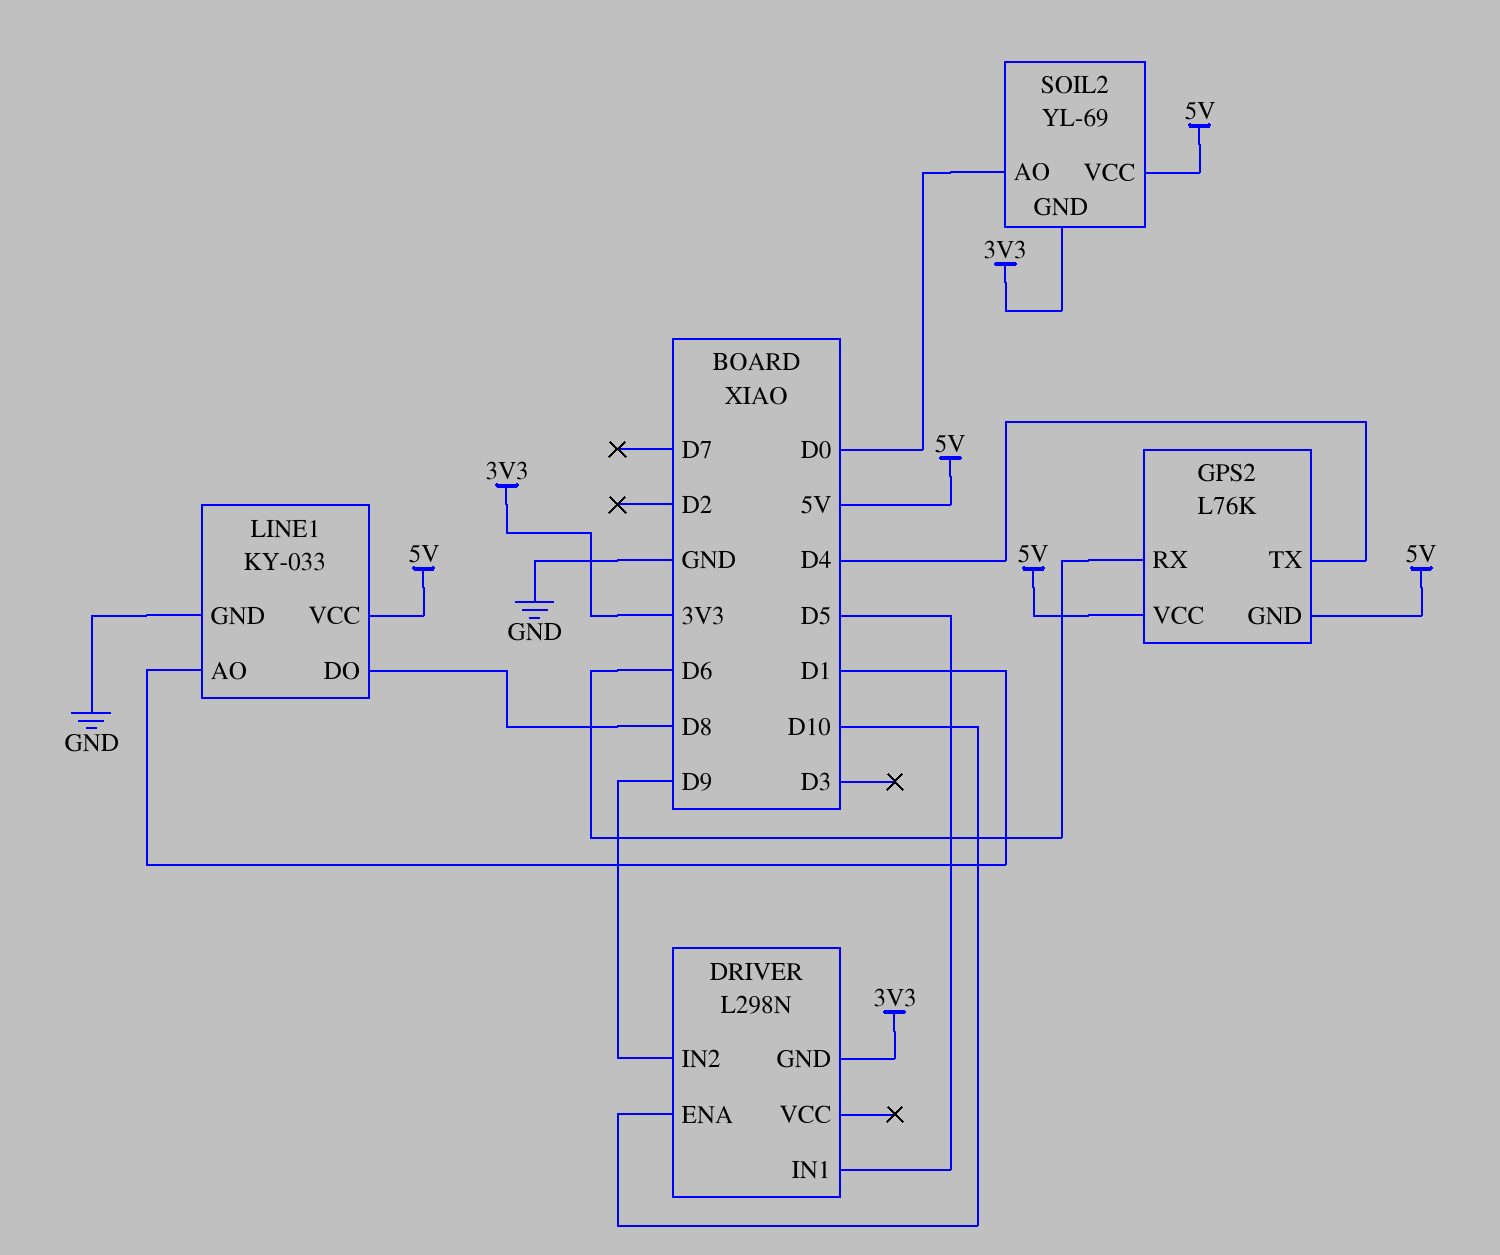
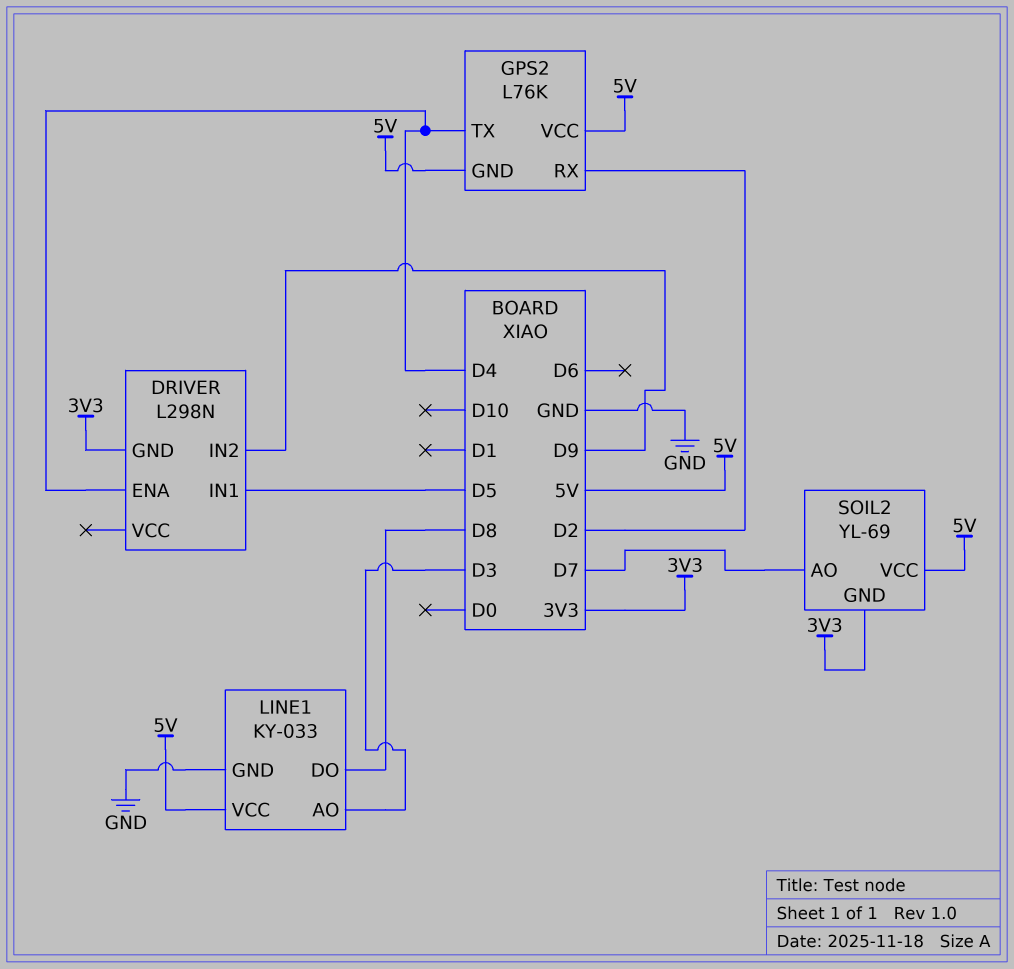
DRIVER pin ENA: D10 -> D4
GPS2 pin RX: D6 -> D2
LINE1 pin AO: D1 -> D3
SOIL2 pin AO: D0 -> D7

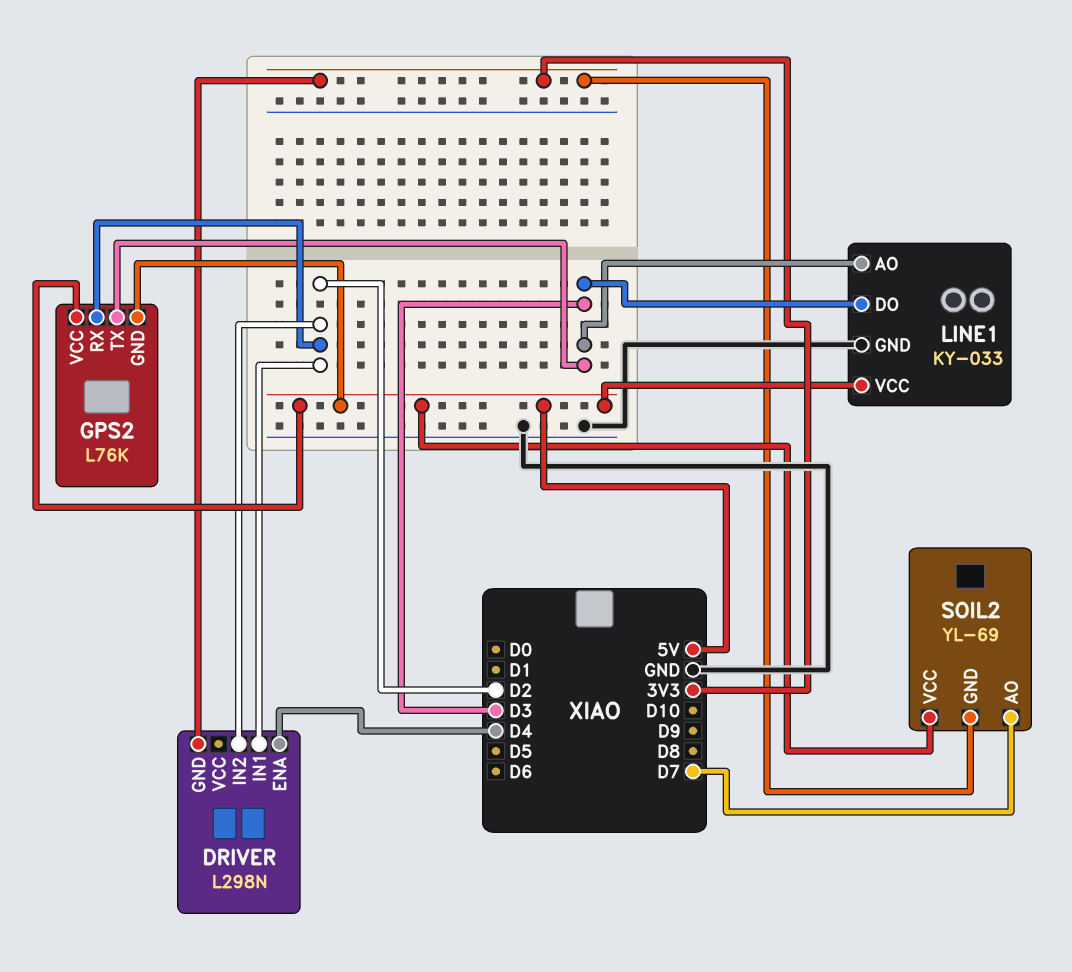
DRIVER pin IN1: D5 -> D2
DRIVER pin IN2: D9 -> D2
GPS2 pin TX: D4 -> D3
LINE1 pin DO: D8 -> D3

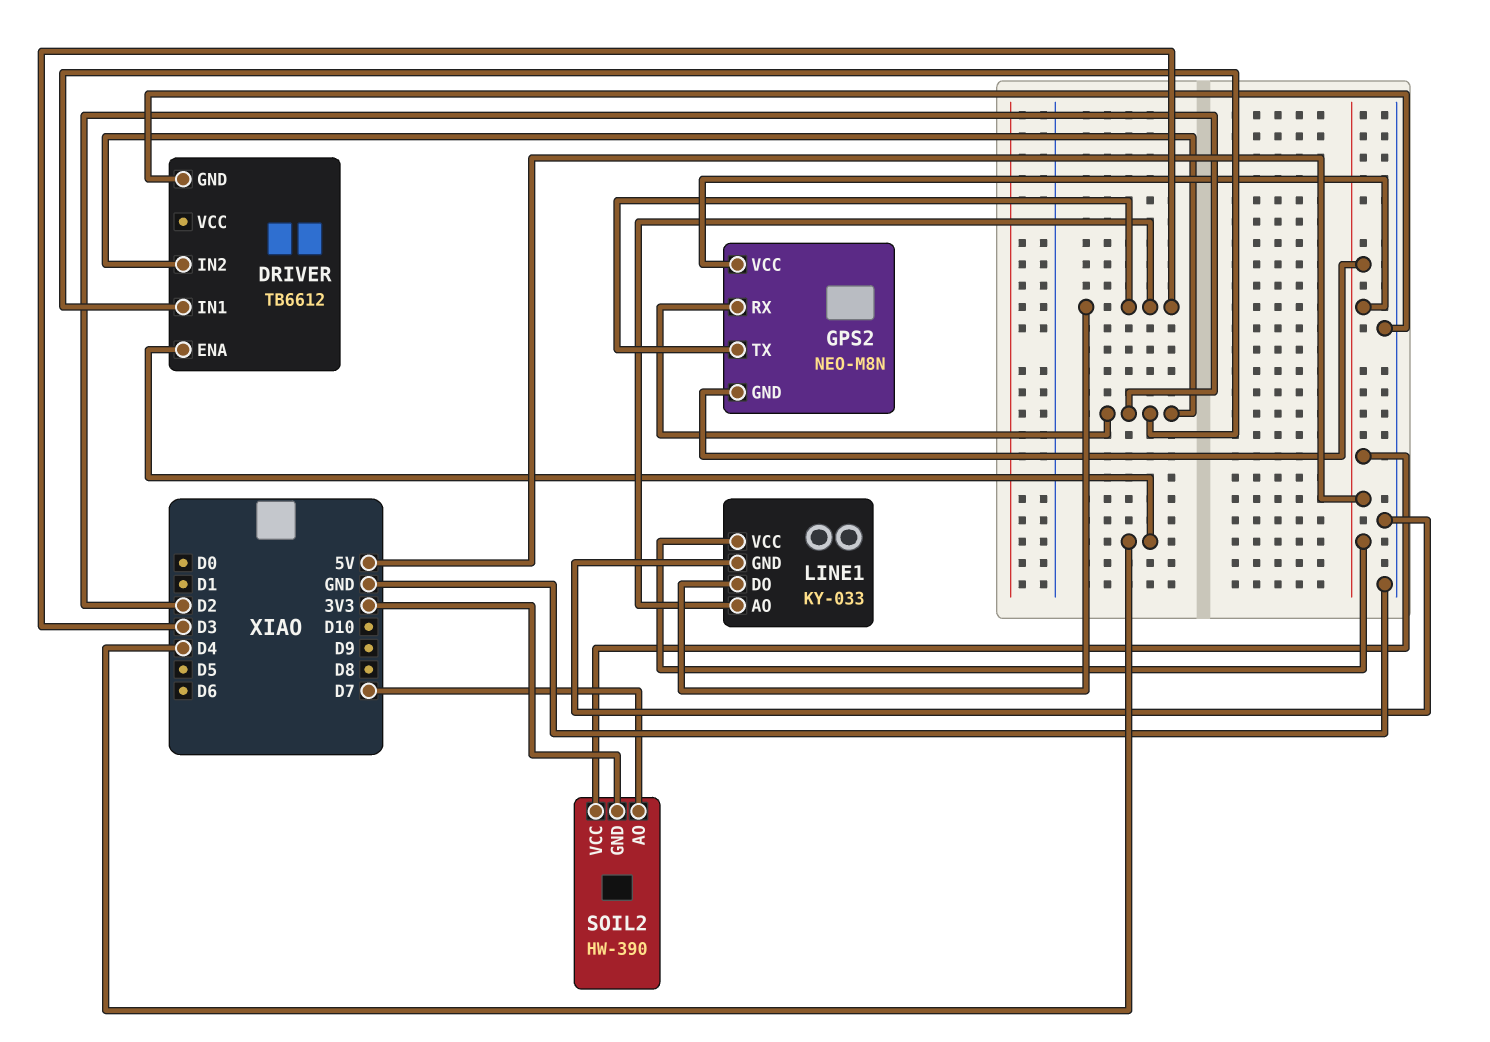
DRIVER: L298N -> TB6612
DRIVER pin GND: 3V3 -> GND
GPS2: L76K -> NEO-M8N
SOIL2: YL-69 -> HW-390

